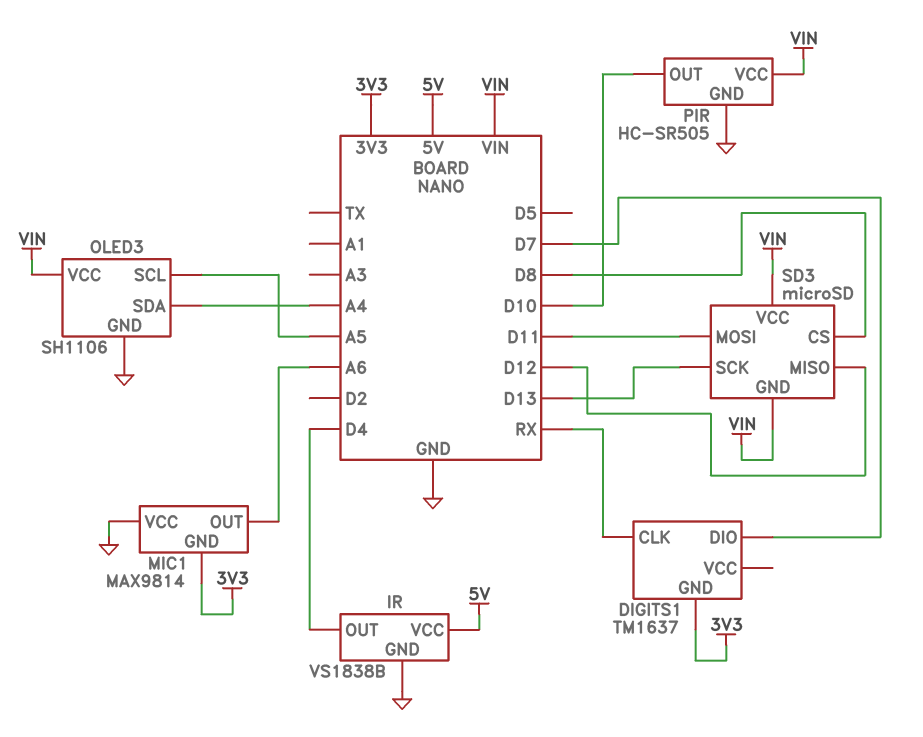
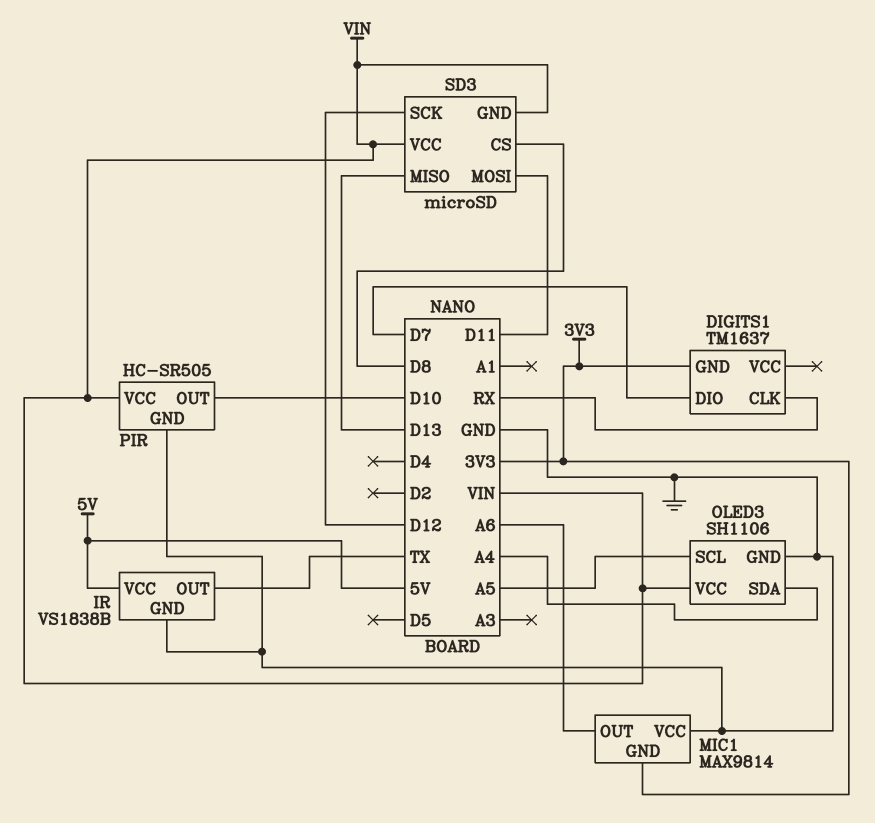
IR pin OUT: D4 -> TX
SD3 pin MISO: D12 -> D13
SD3 pin SCK: D13 -> D12

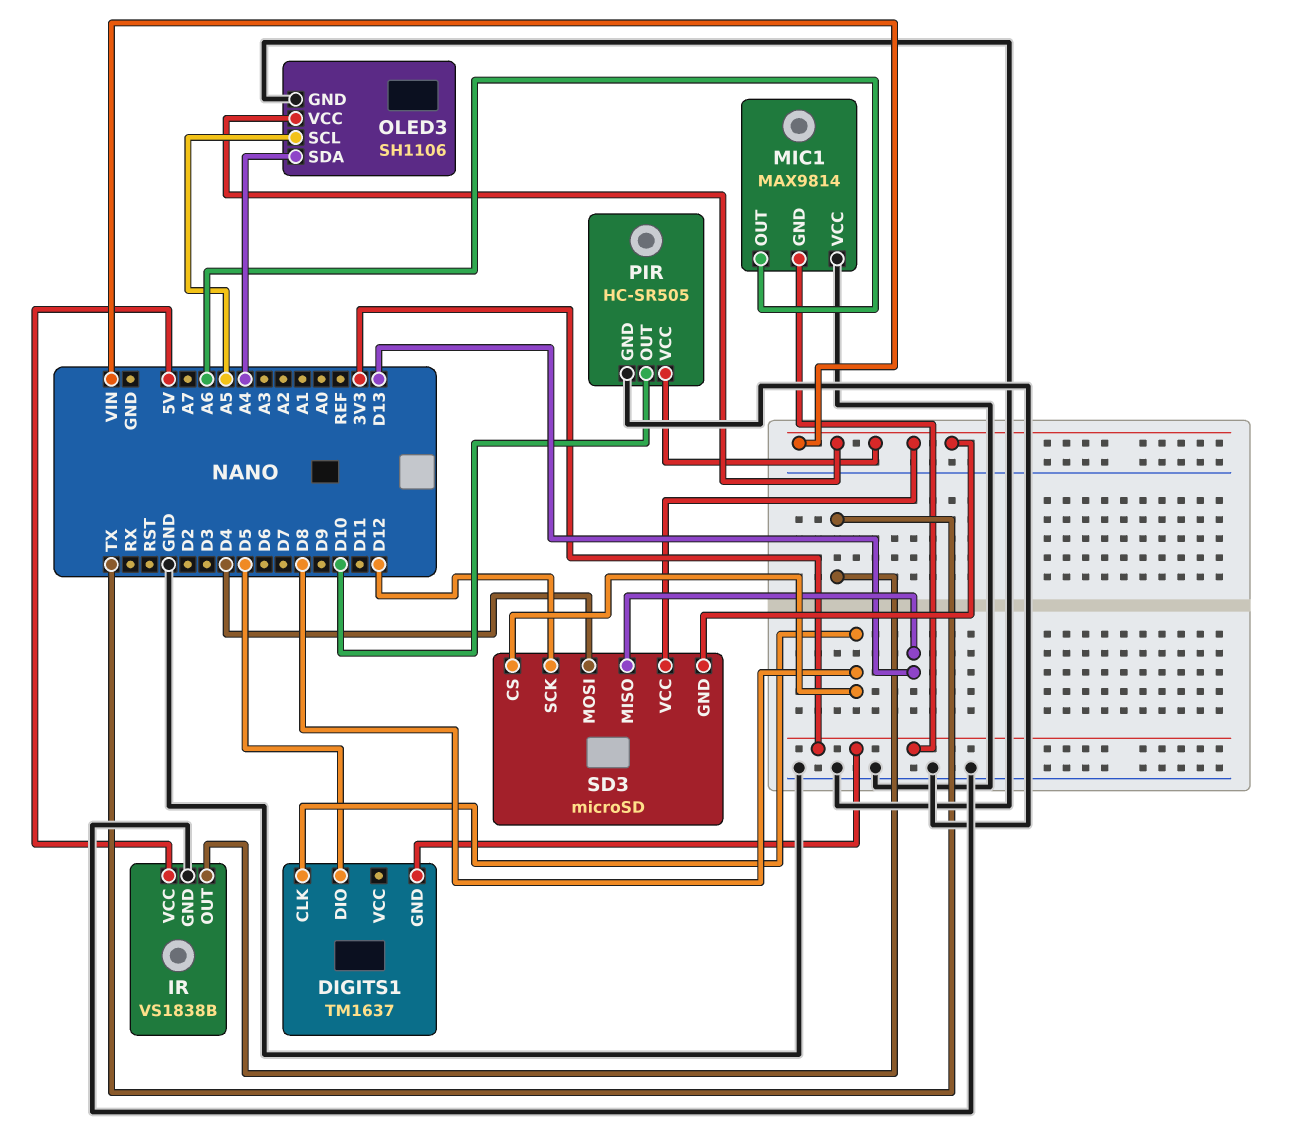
DIGITS1 pin CLK: RX -> D8
DIGITS1 pin DIO: D7 -> D5
SD3 pin MOSI: D11 -> D4

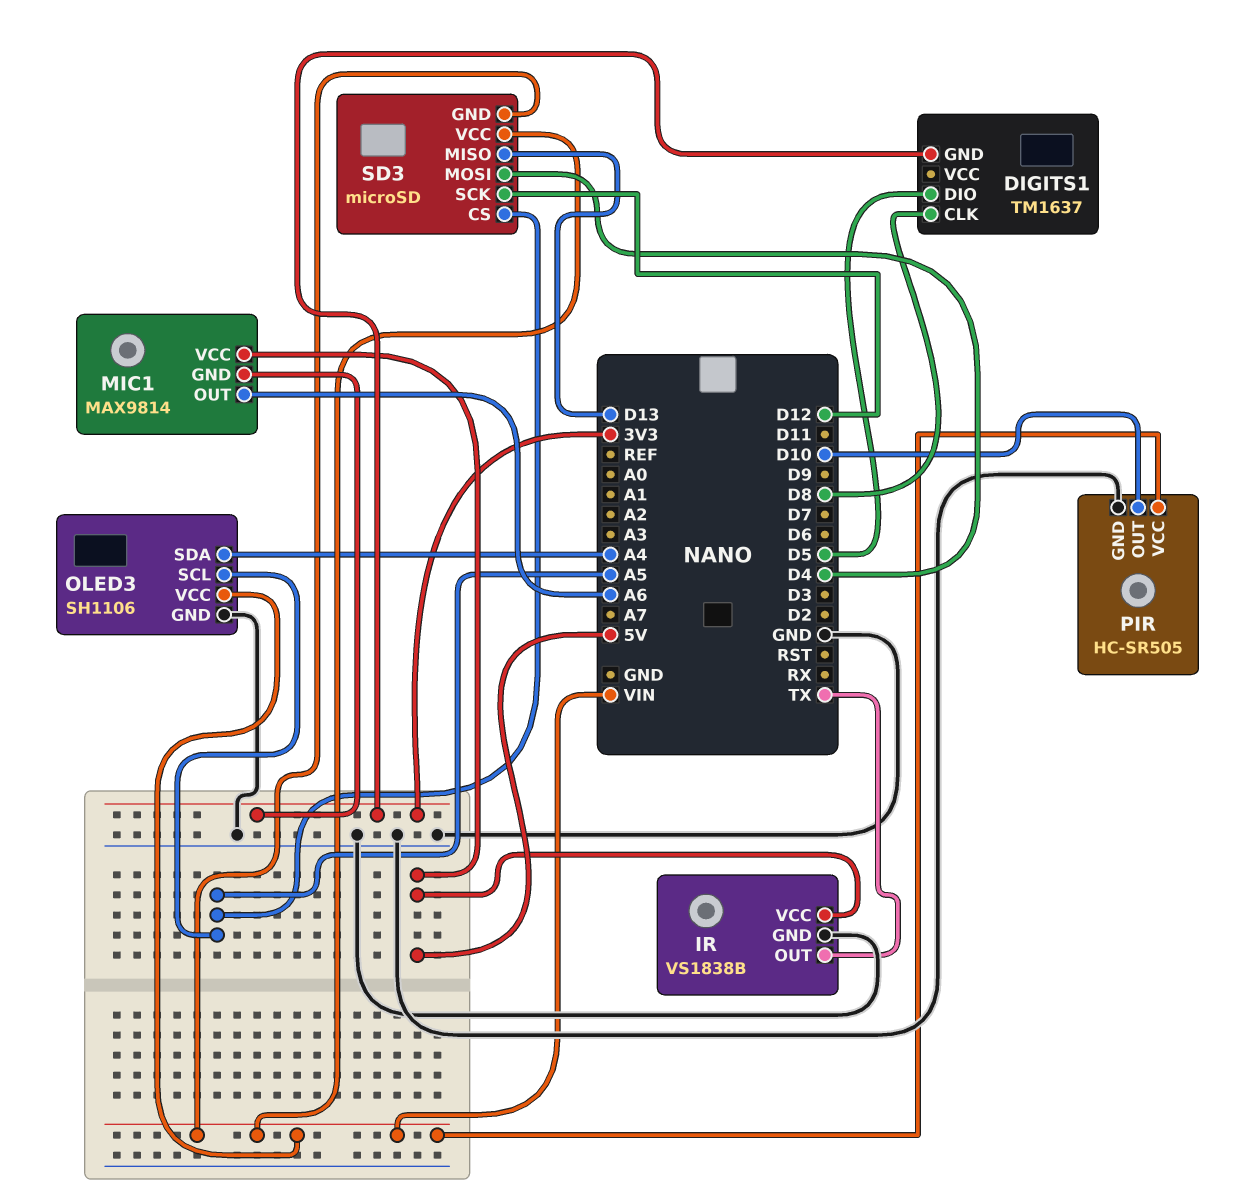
MIC1 pin VCC: GND -> 5V
SD3 pin CS: D8 -> A5

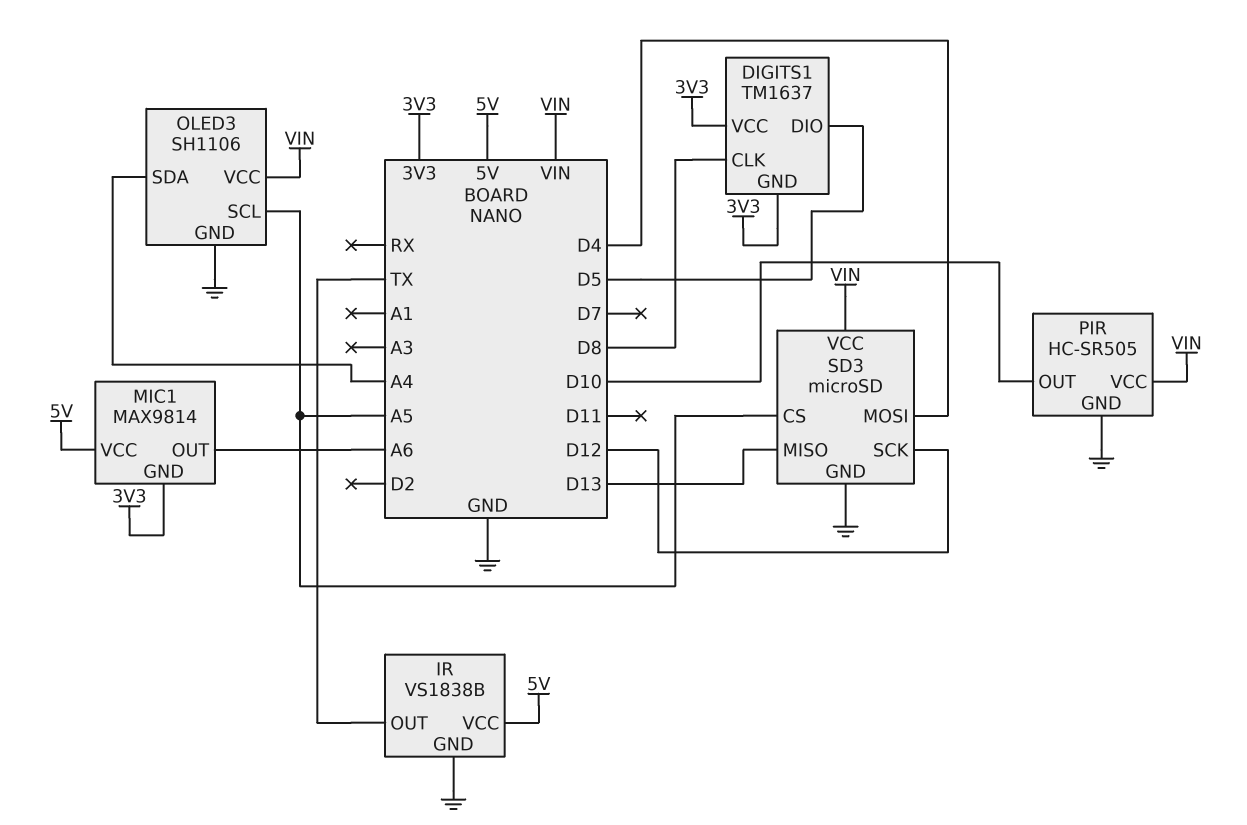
DIGITS1 pin VCC: none -> 3V3
SD3 pin GND: VIN -> GND

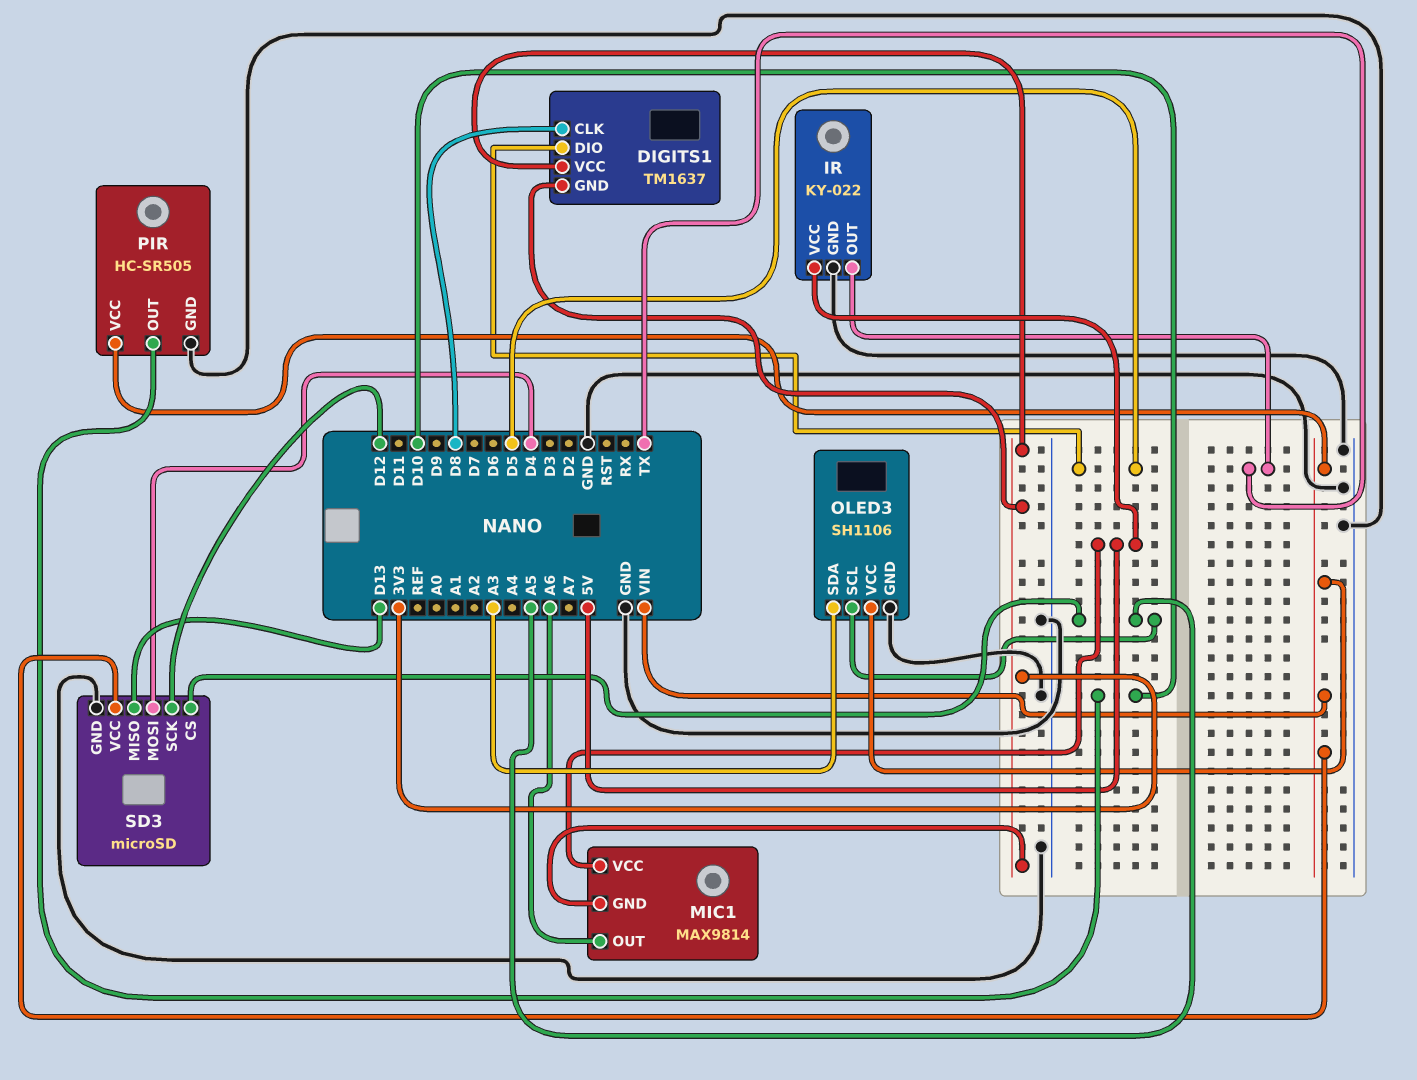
IR: VS1838B -> KY-022
OLED3 pin SDA: A4 -> A3

